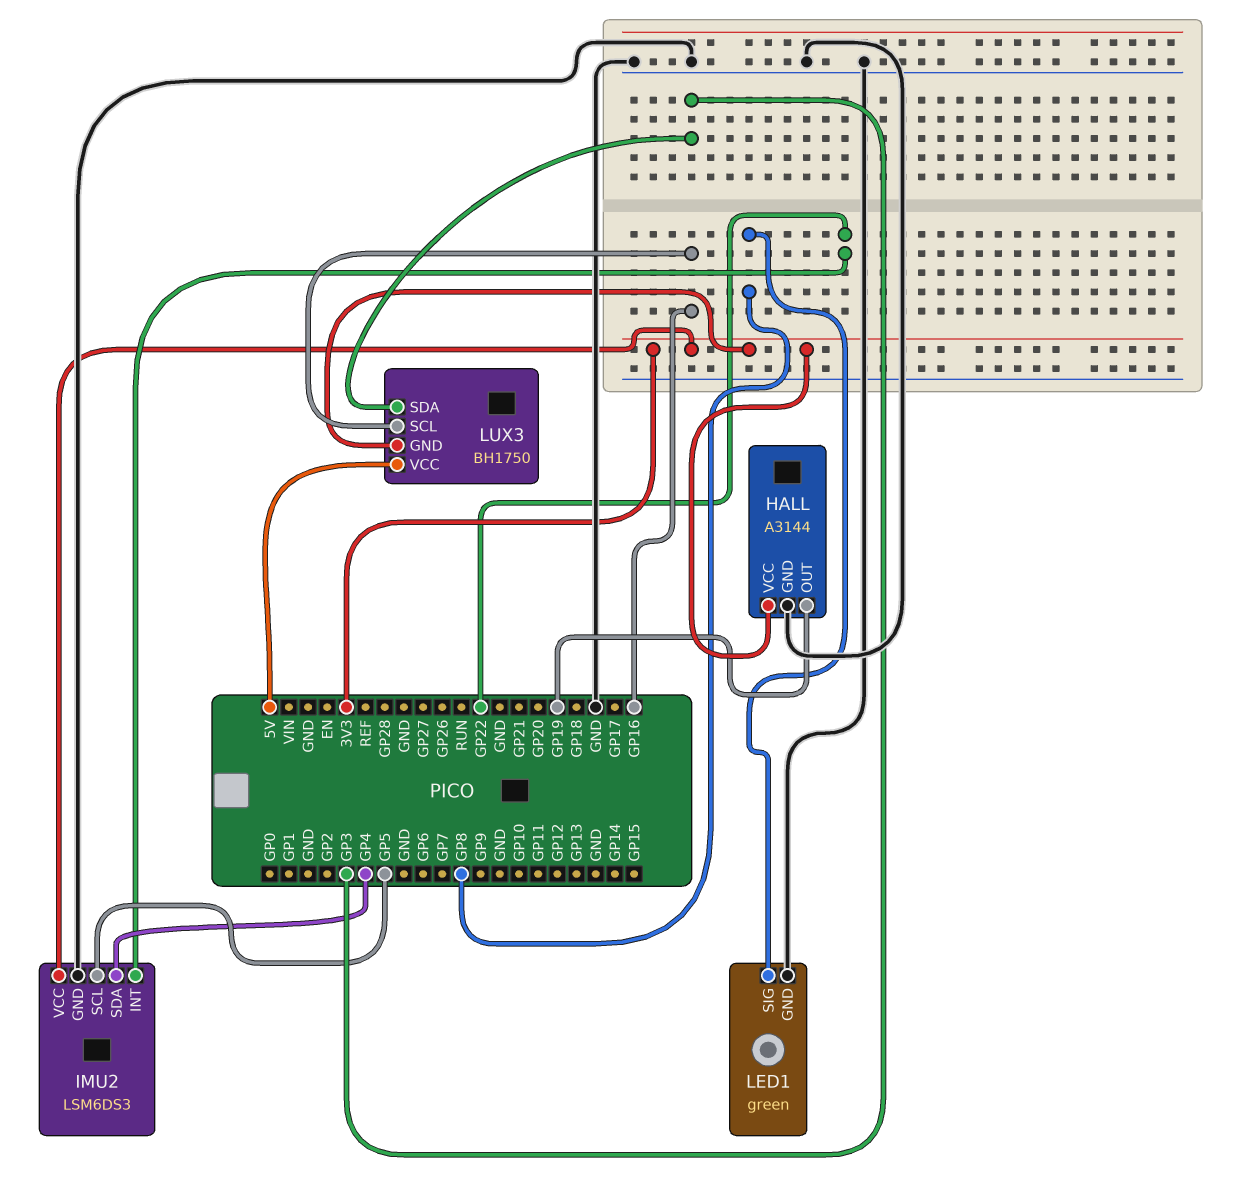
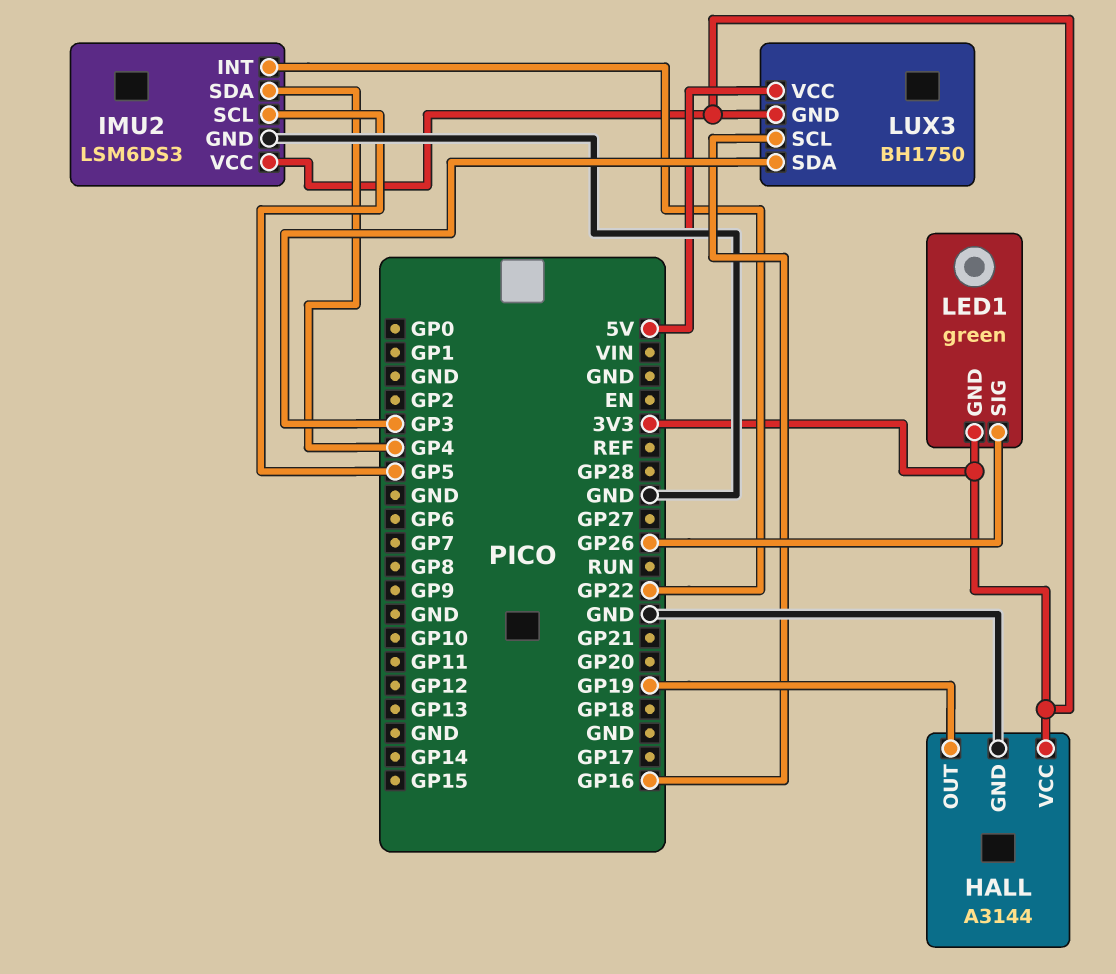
LED1 pin GND: GND -> 3V3
LED1 pin SIG: GP8 -> GP26

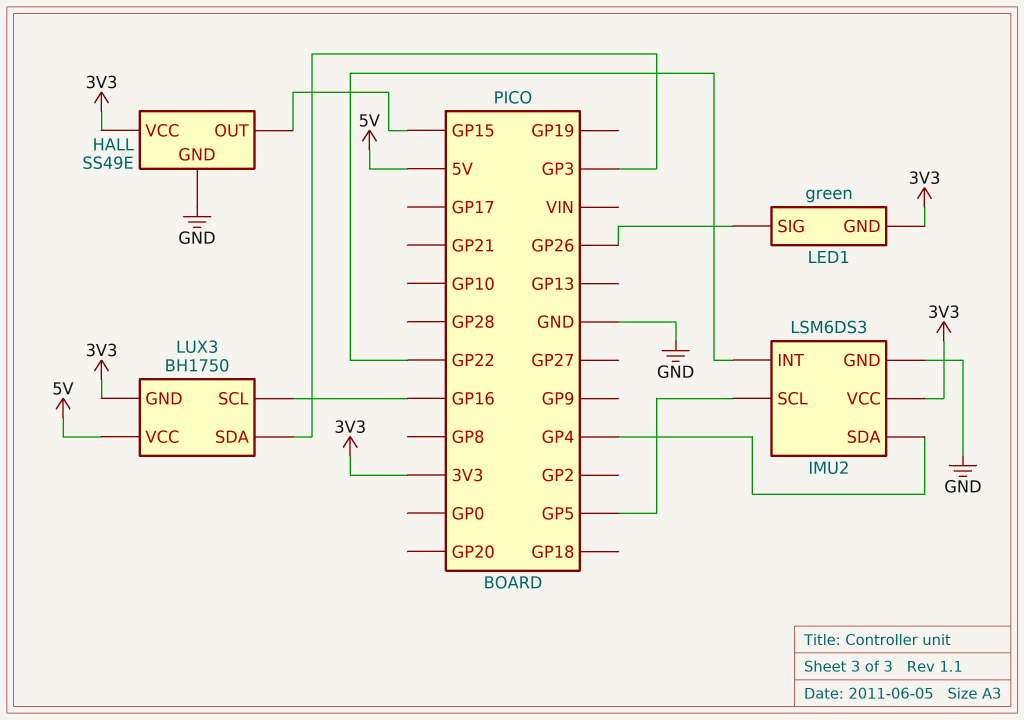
HALL: A3144 -> SS49E
HALL pin OUT: GP19 -> GP15

